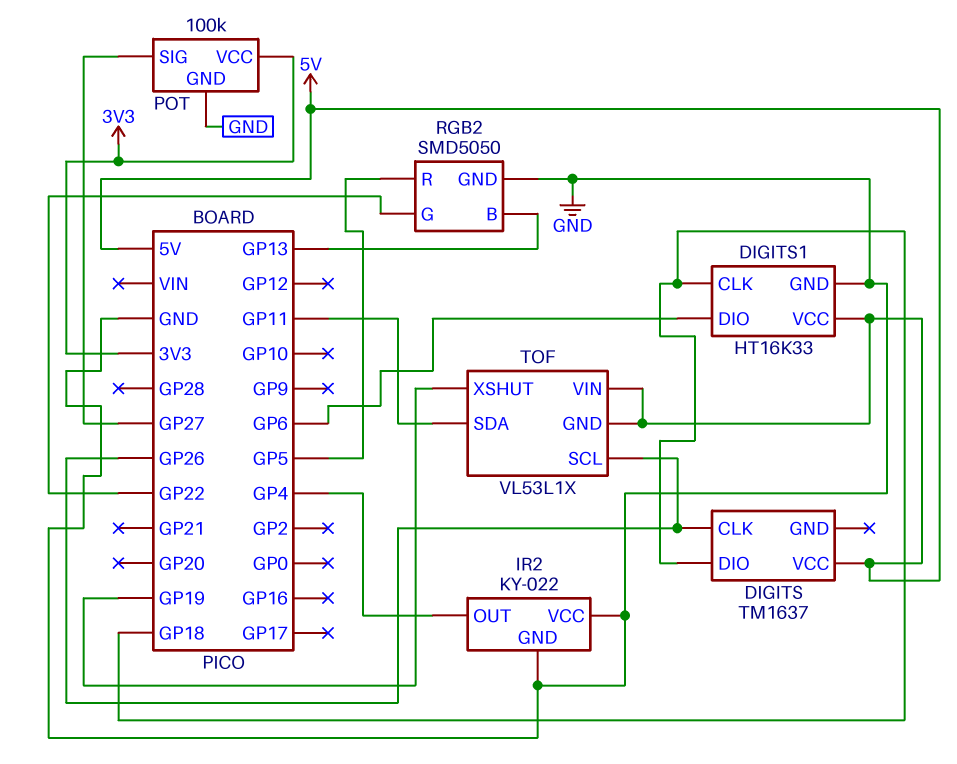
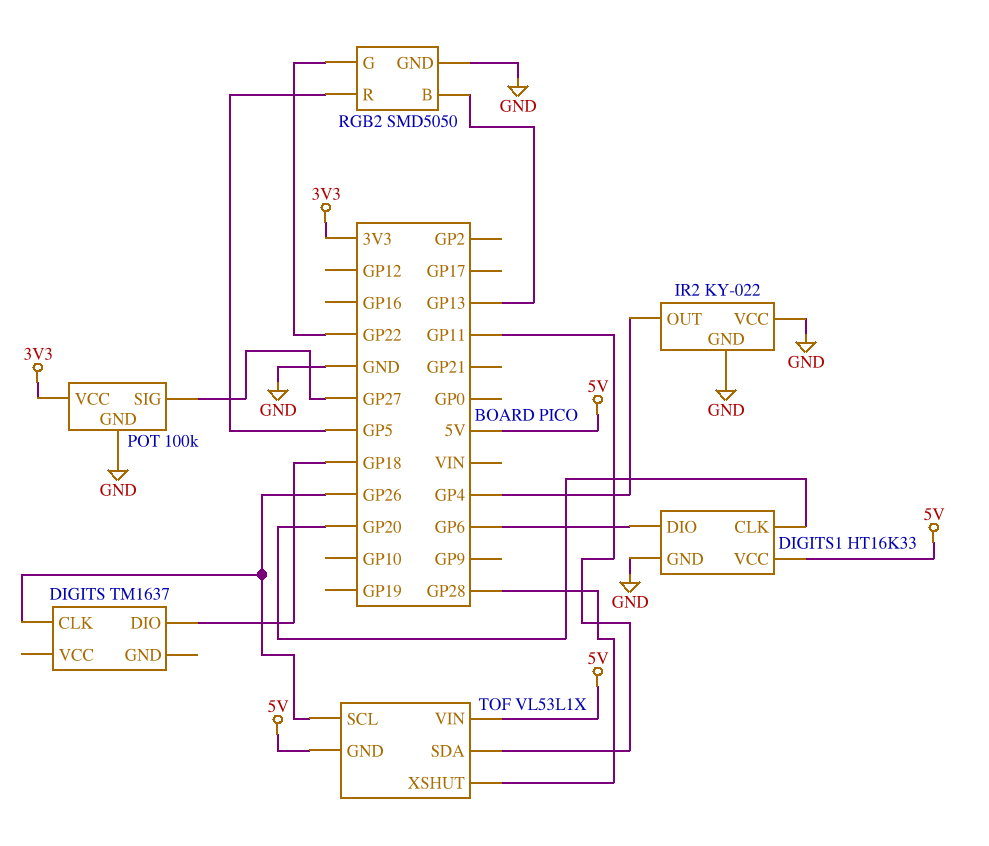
DIGITS pin VCC: 5V -> none
DIGITS1 pin CLK: GP18 -> GP20
TOF pin XSHUT: GP19 -> GP28

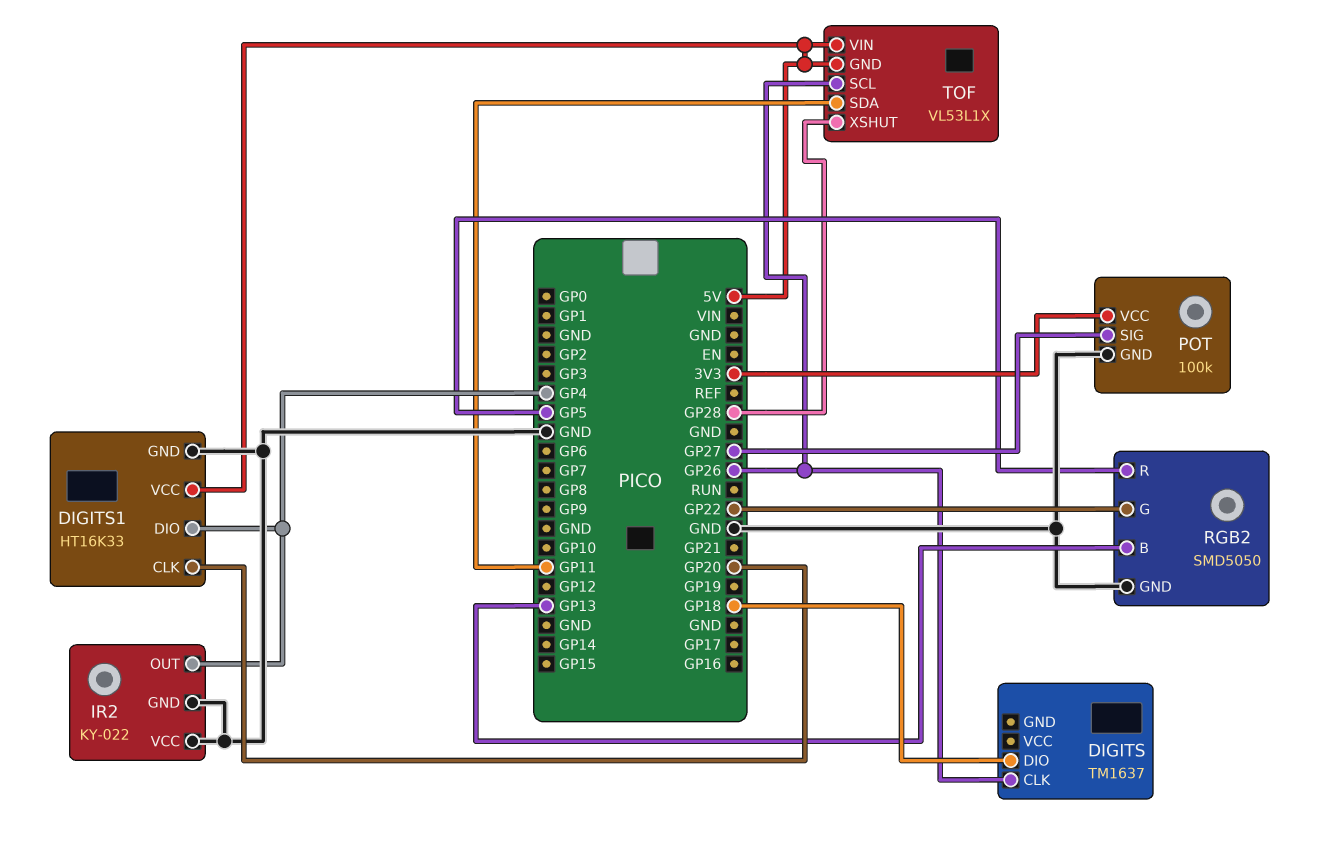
DIGITS1 pin DIO: GP6 -> GP4

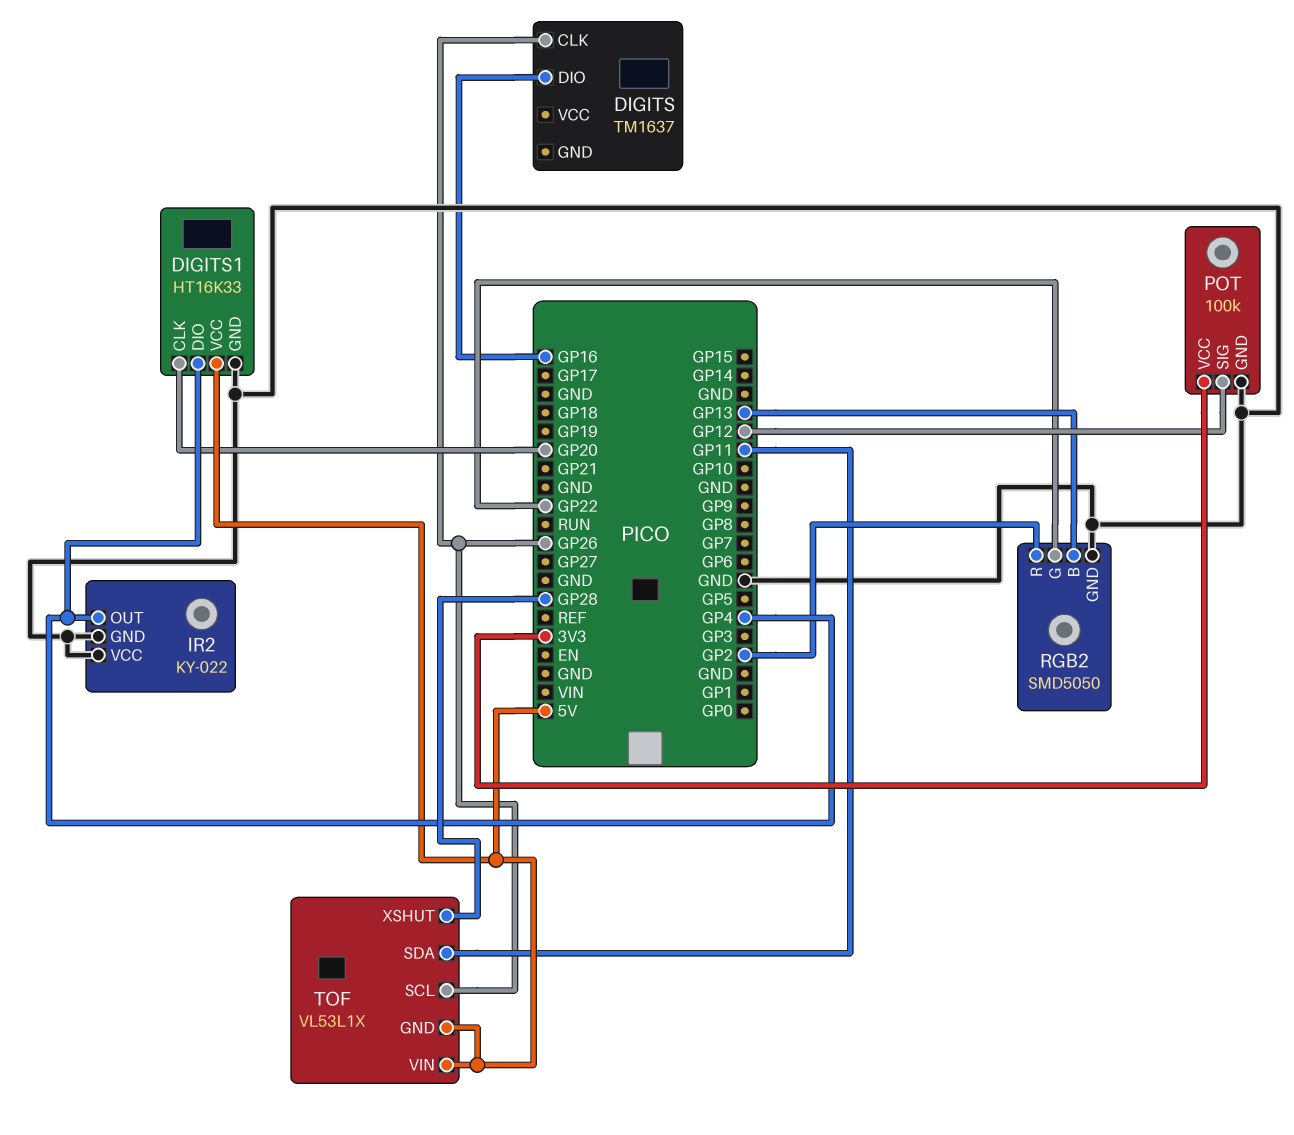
DIGITS pin DIO: GP18 -> GP16
POT pin SIG: GP27 -> GP12
RGB2 pin R: GP5 -> GP2

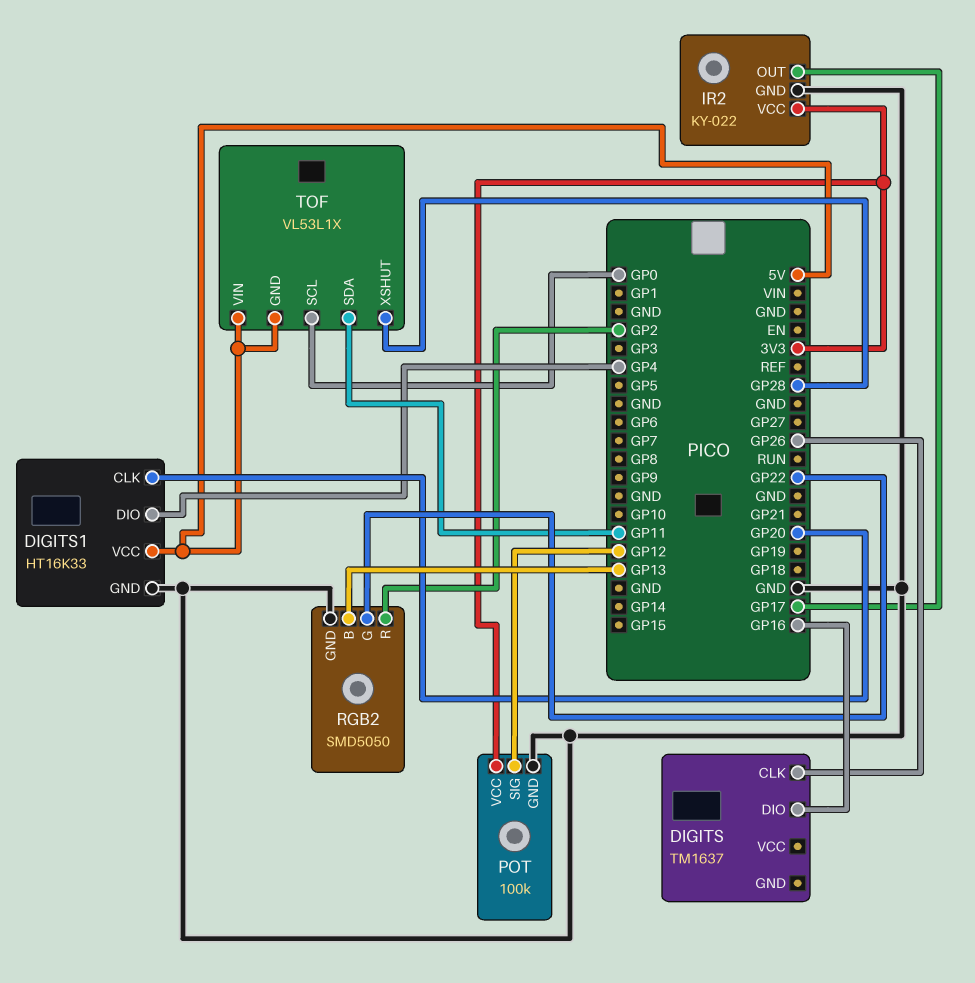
IR2 pin OUT: GP4 -> GP17
IR2 pin VCC: GND -> 3V3
TOF pin SCL: GP26 -> GP0

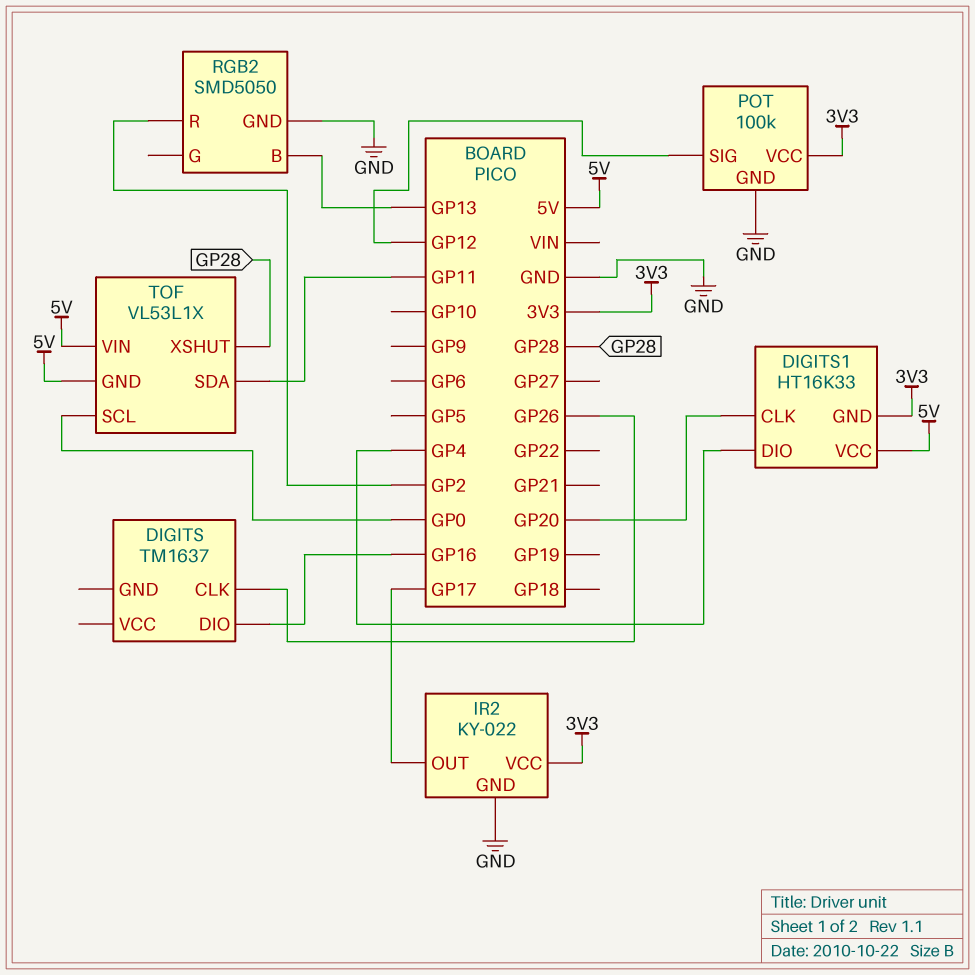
DIGITS1 pin GND: GND -> 3V3
RGB2 pin G: GP22 -> none

